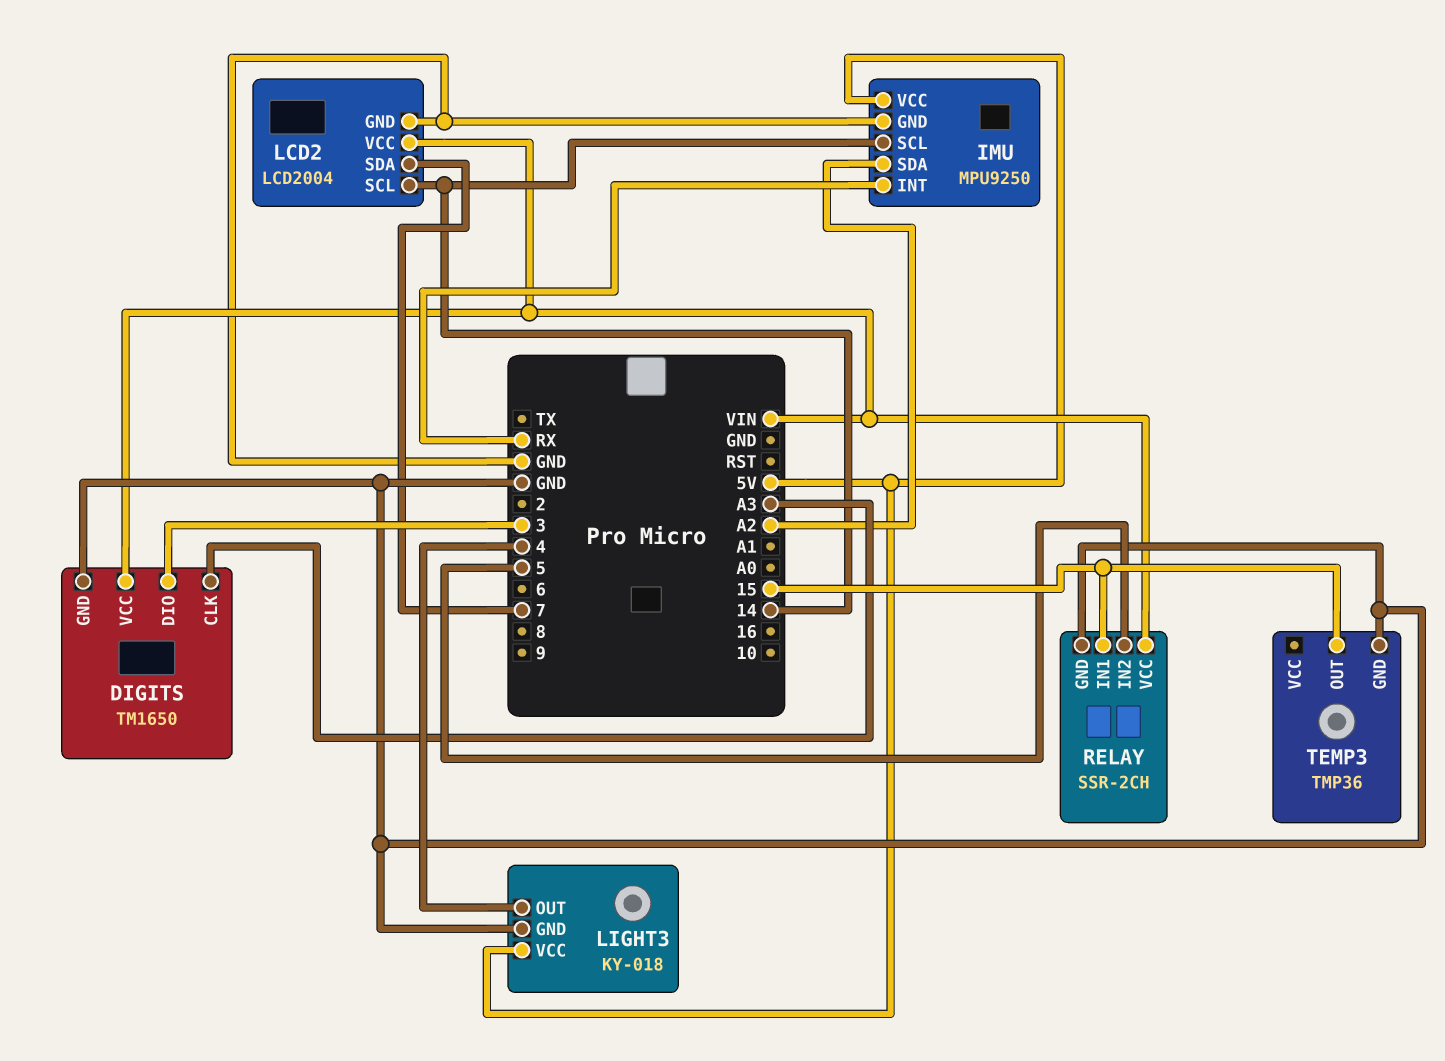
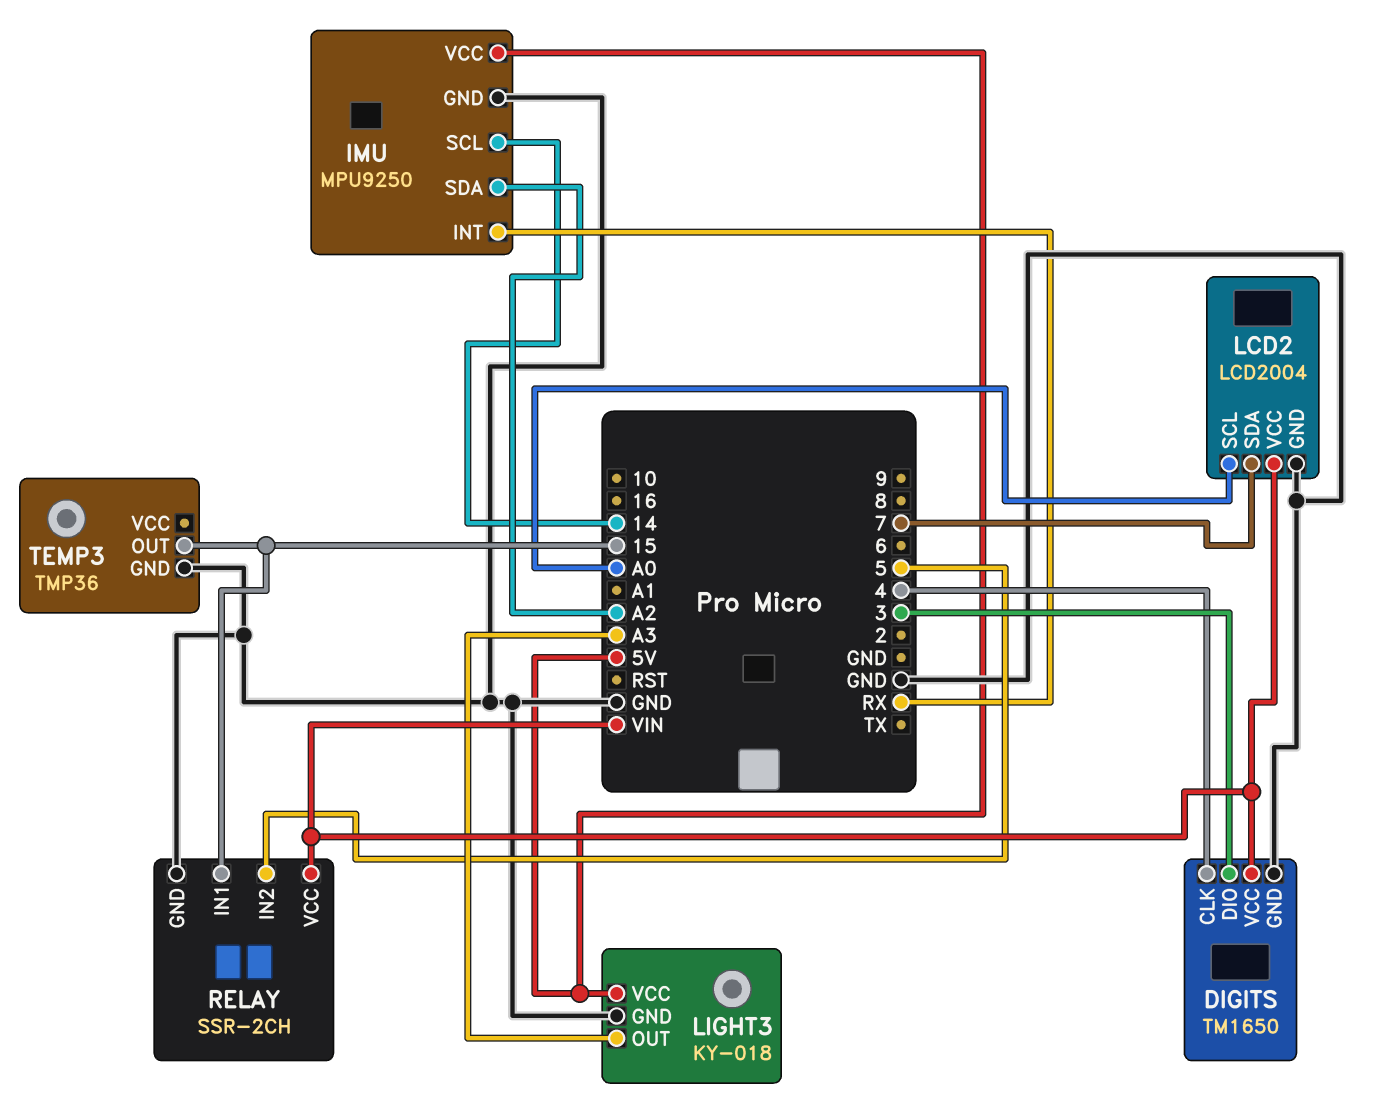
DIGITS pin CLK: A3 -> 4
LCD2 pin SCL: 14 -> A0
LIGHT3 pin OUT: 4 -> A3

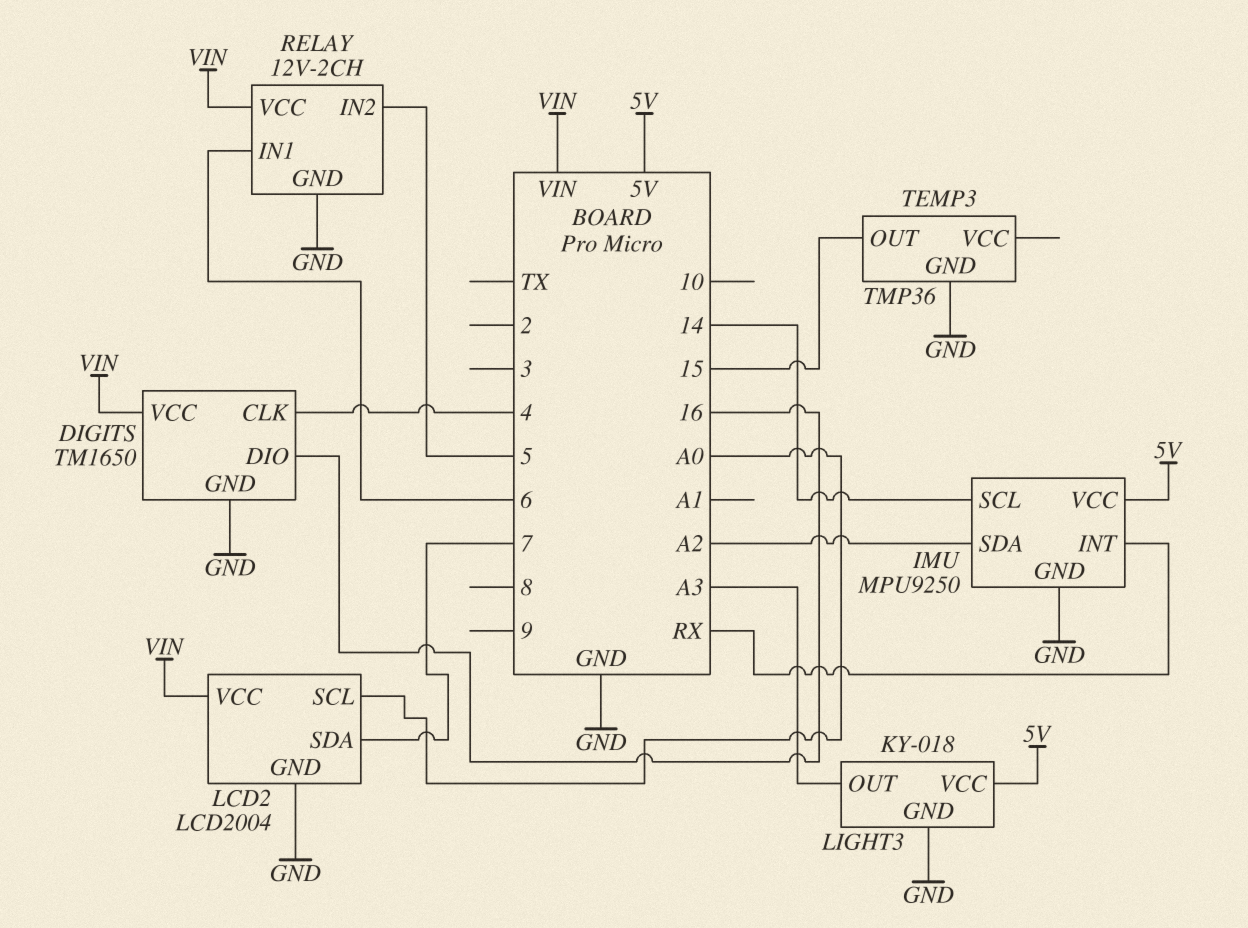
DIGITS pin DIO: 3 -> 16
RELAY: SSR-2CH -> 12V-2CH
RELAY pin IN1: 15 -> 6

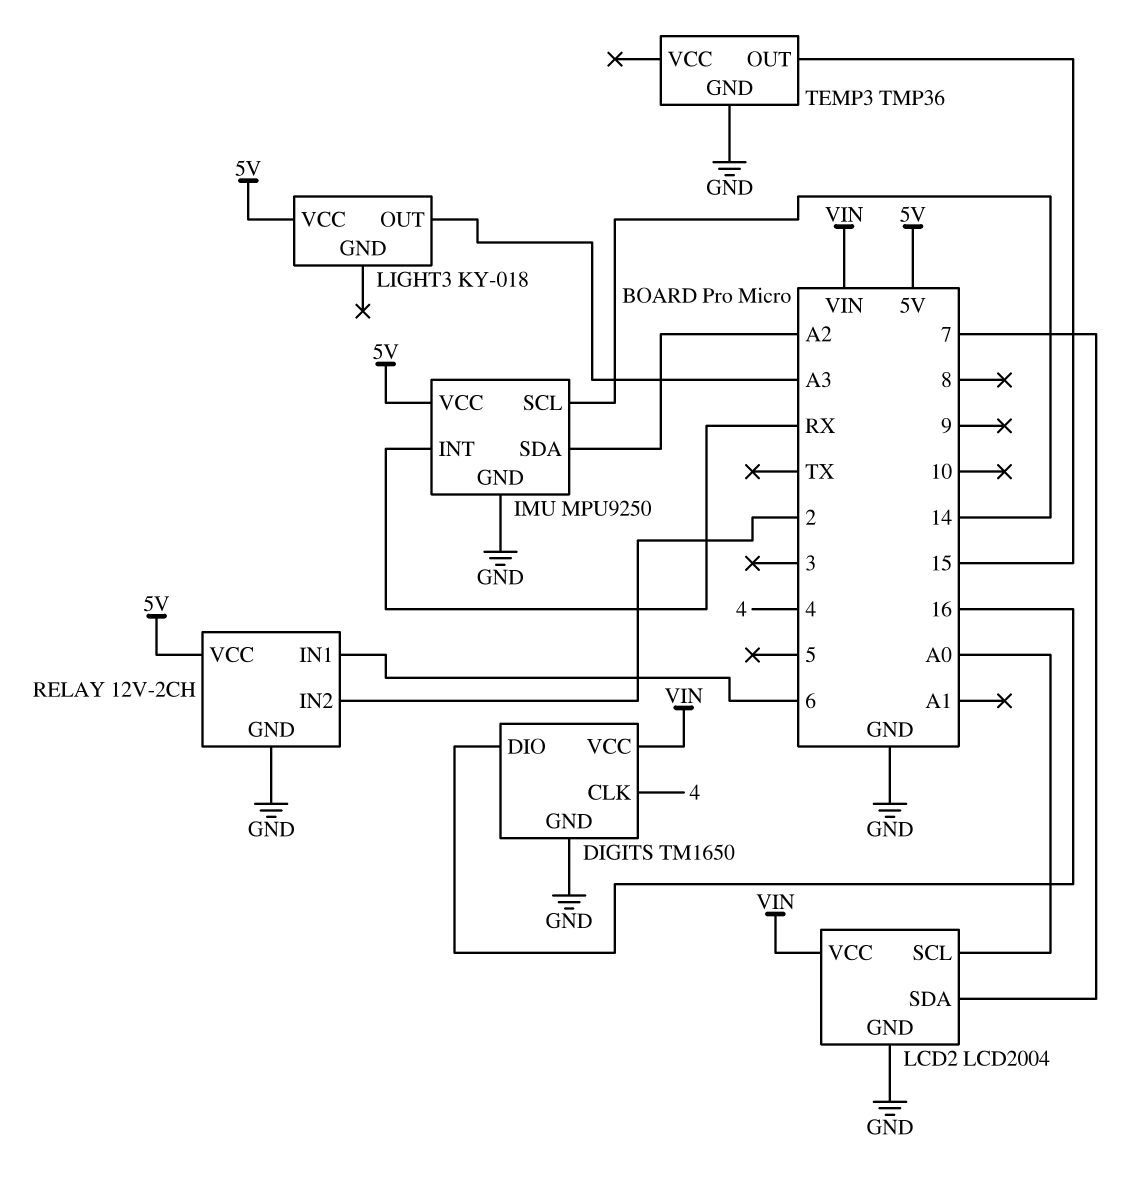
LIGHT3 pin GND: GND -> none
RELAY pin IN2: 5 -> 2
RELAY pin VCC: VIN -> 5V

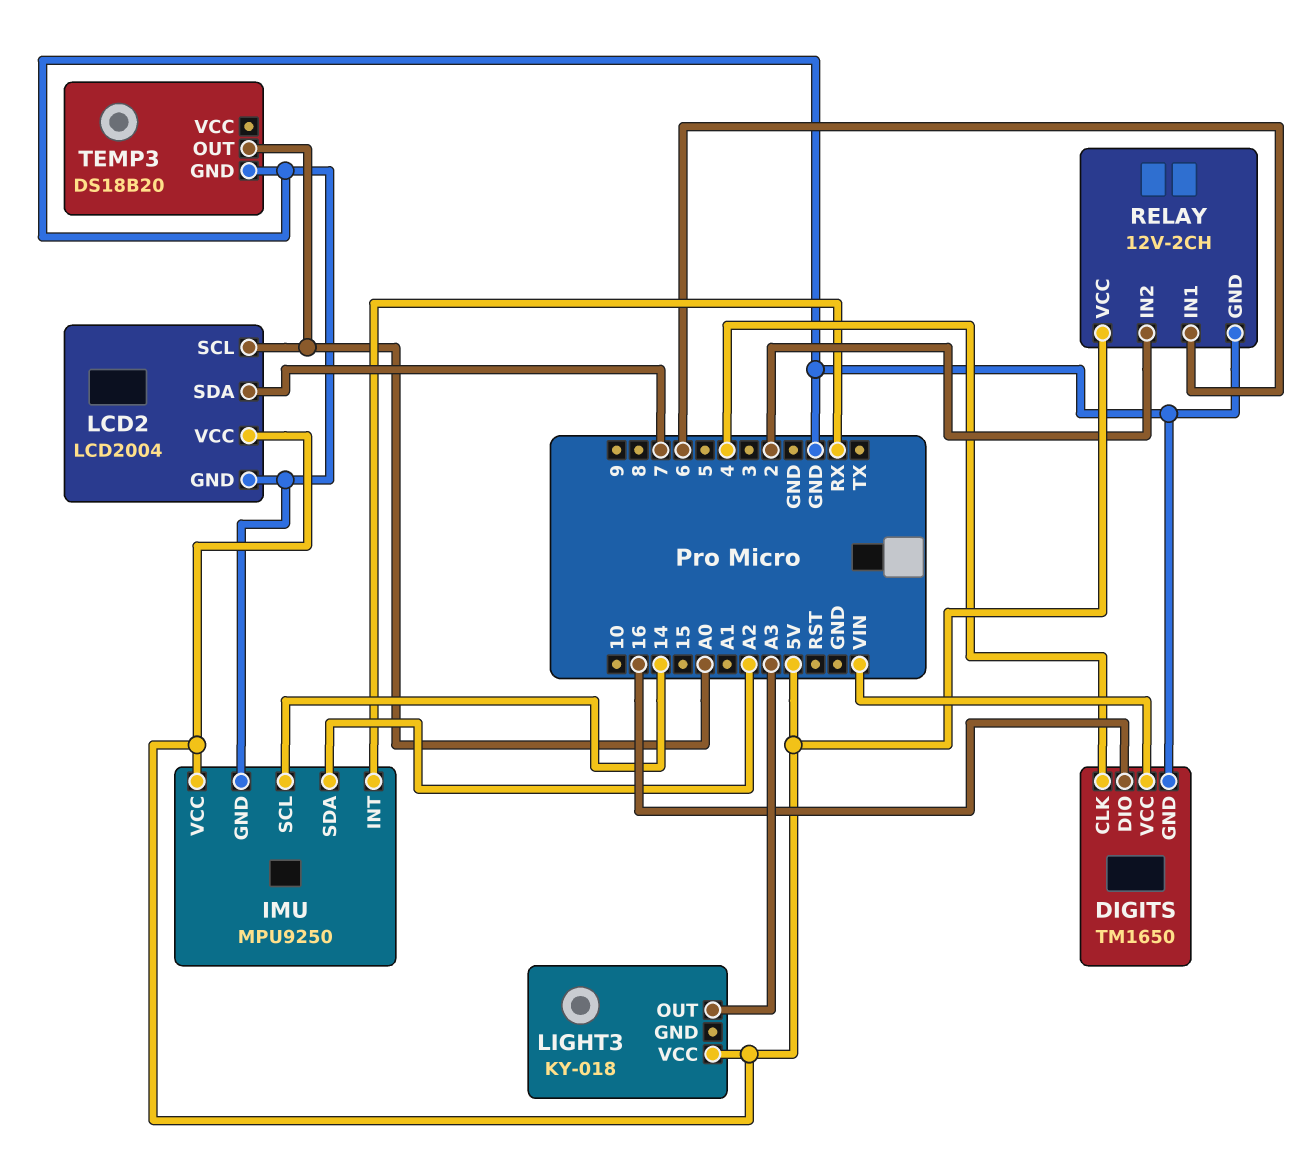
LCD2 pin VCC: VIN -> 5V
TEMP3: TMP36 -> DS18B20
TEMP3 pin OUT: 15 -> A0

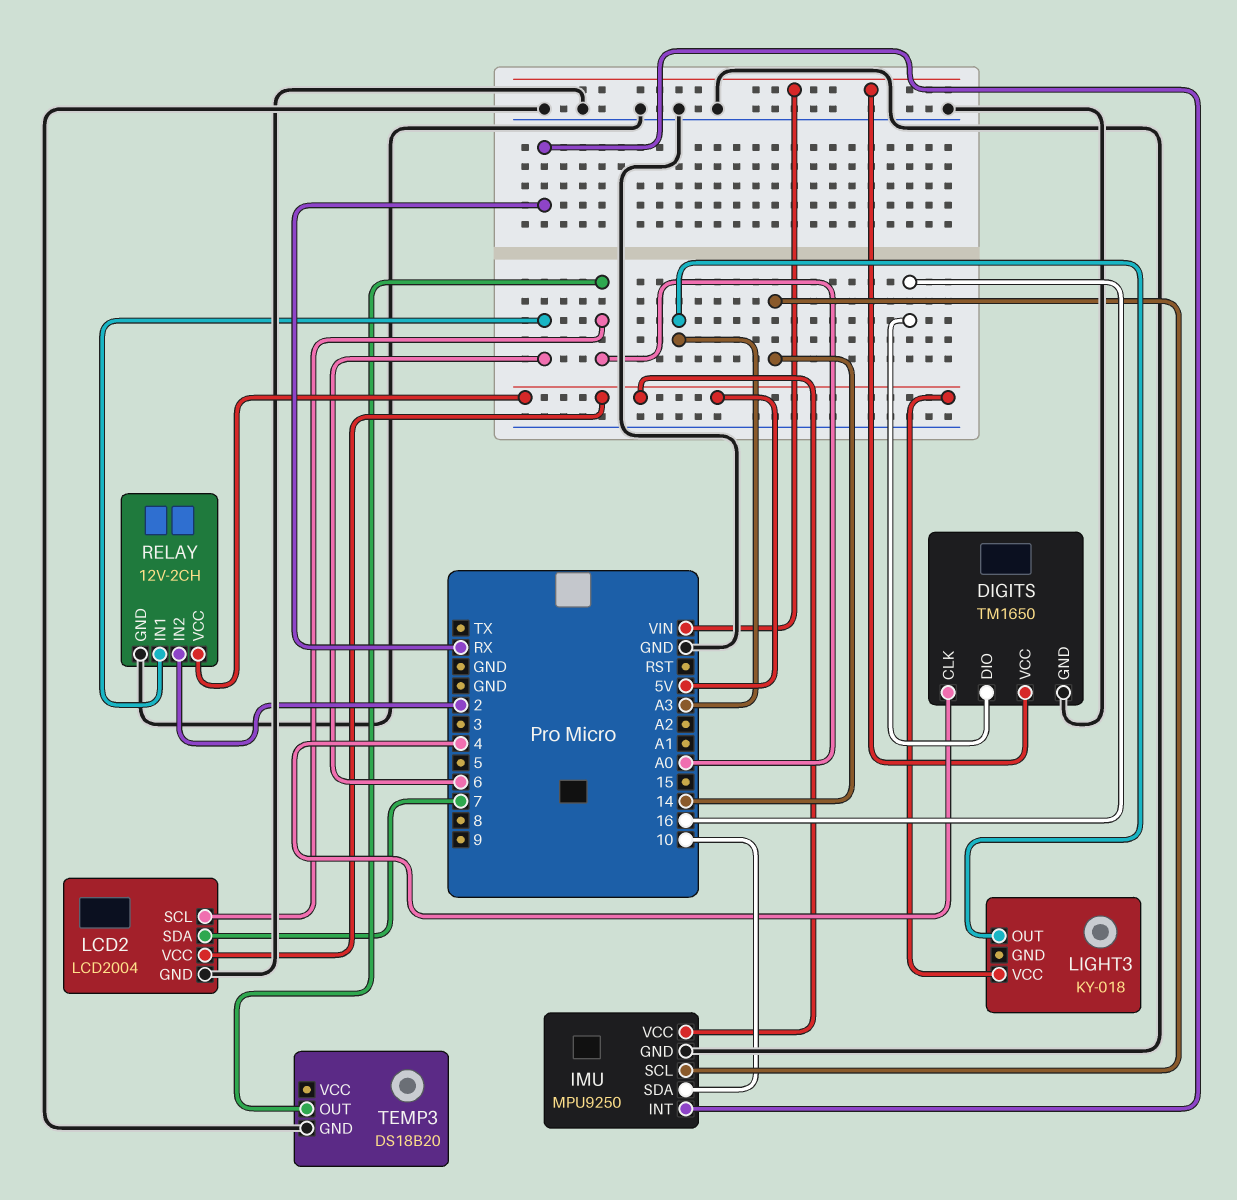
IMU pin SDA: A2 -> 10

